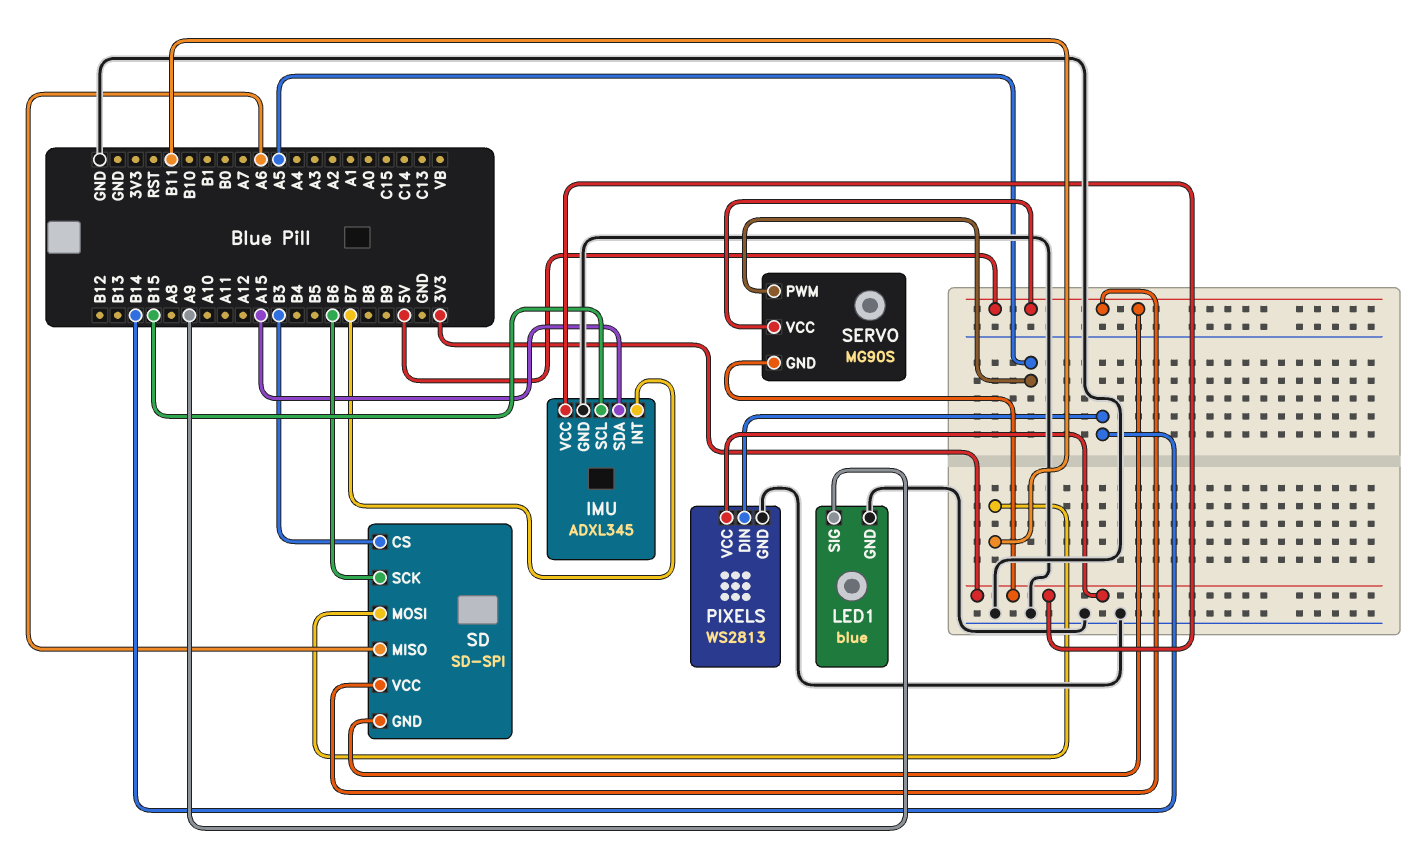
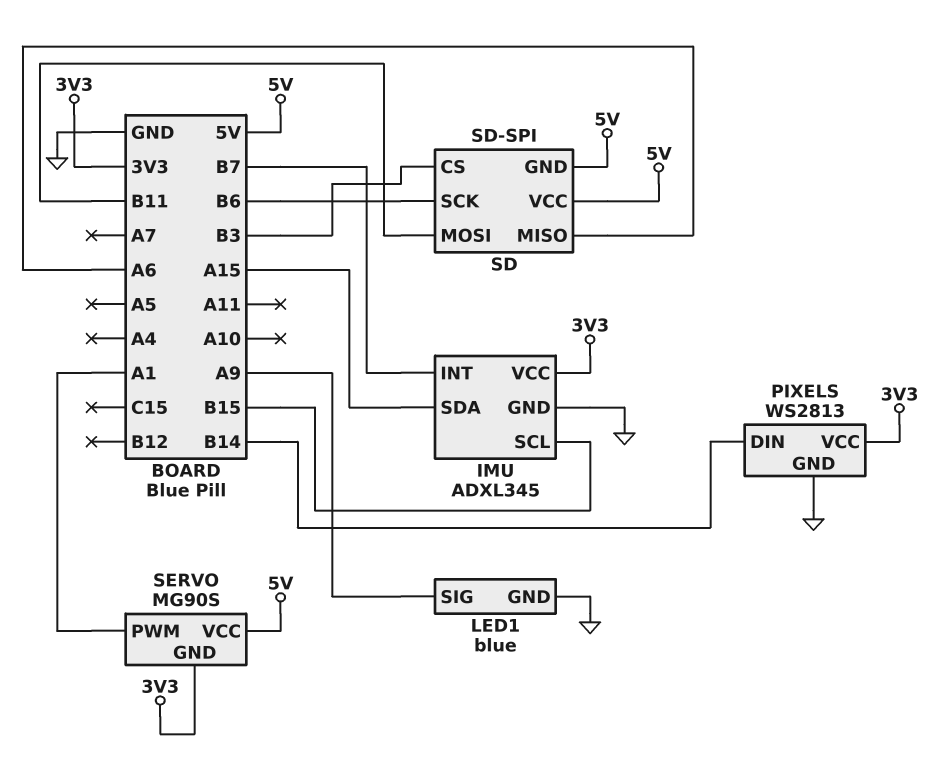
SERVO pin PWM: A5 -> A1

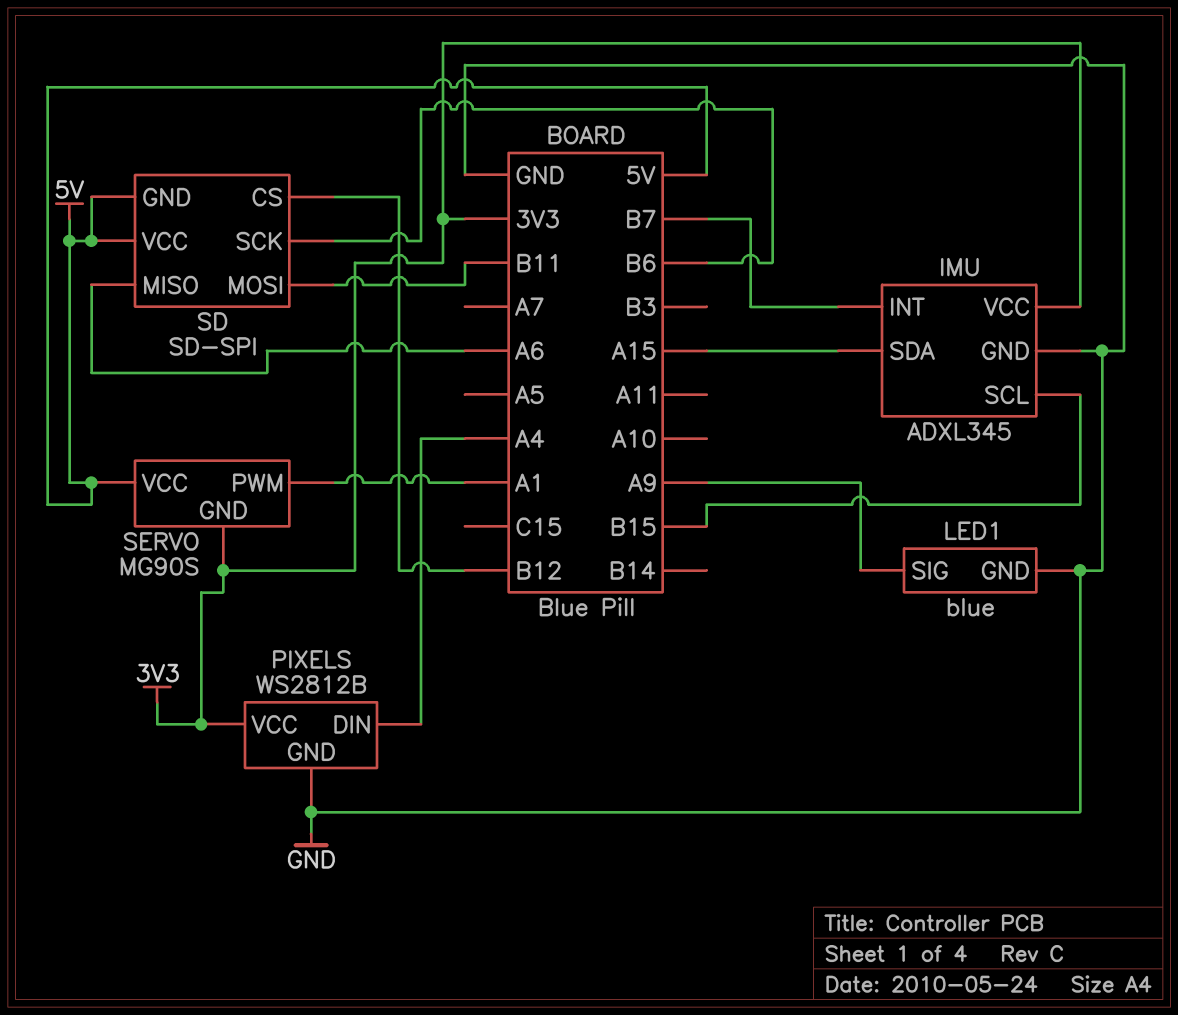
PIXELS: WS2813 -> WS2812B
PIXELS pin DIN: B14 -> A4
SD pin CS: B3 -> B12

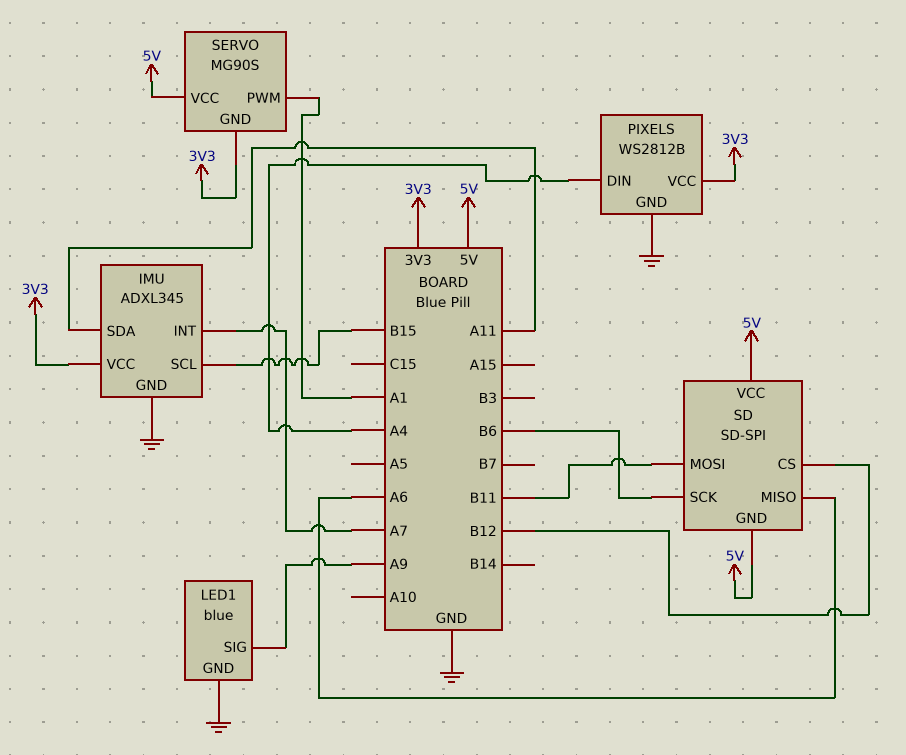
IMU pin INT: B7 -> A7
IMU pin SDA: A15 -> A11

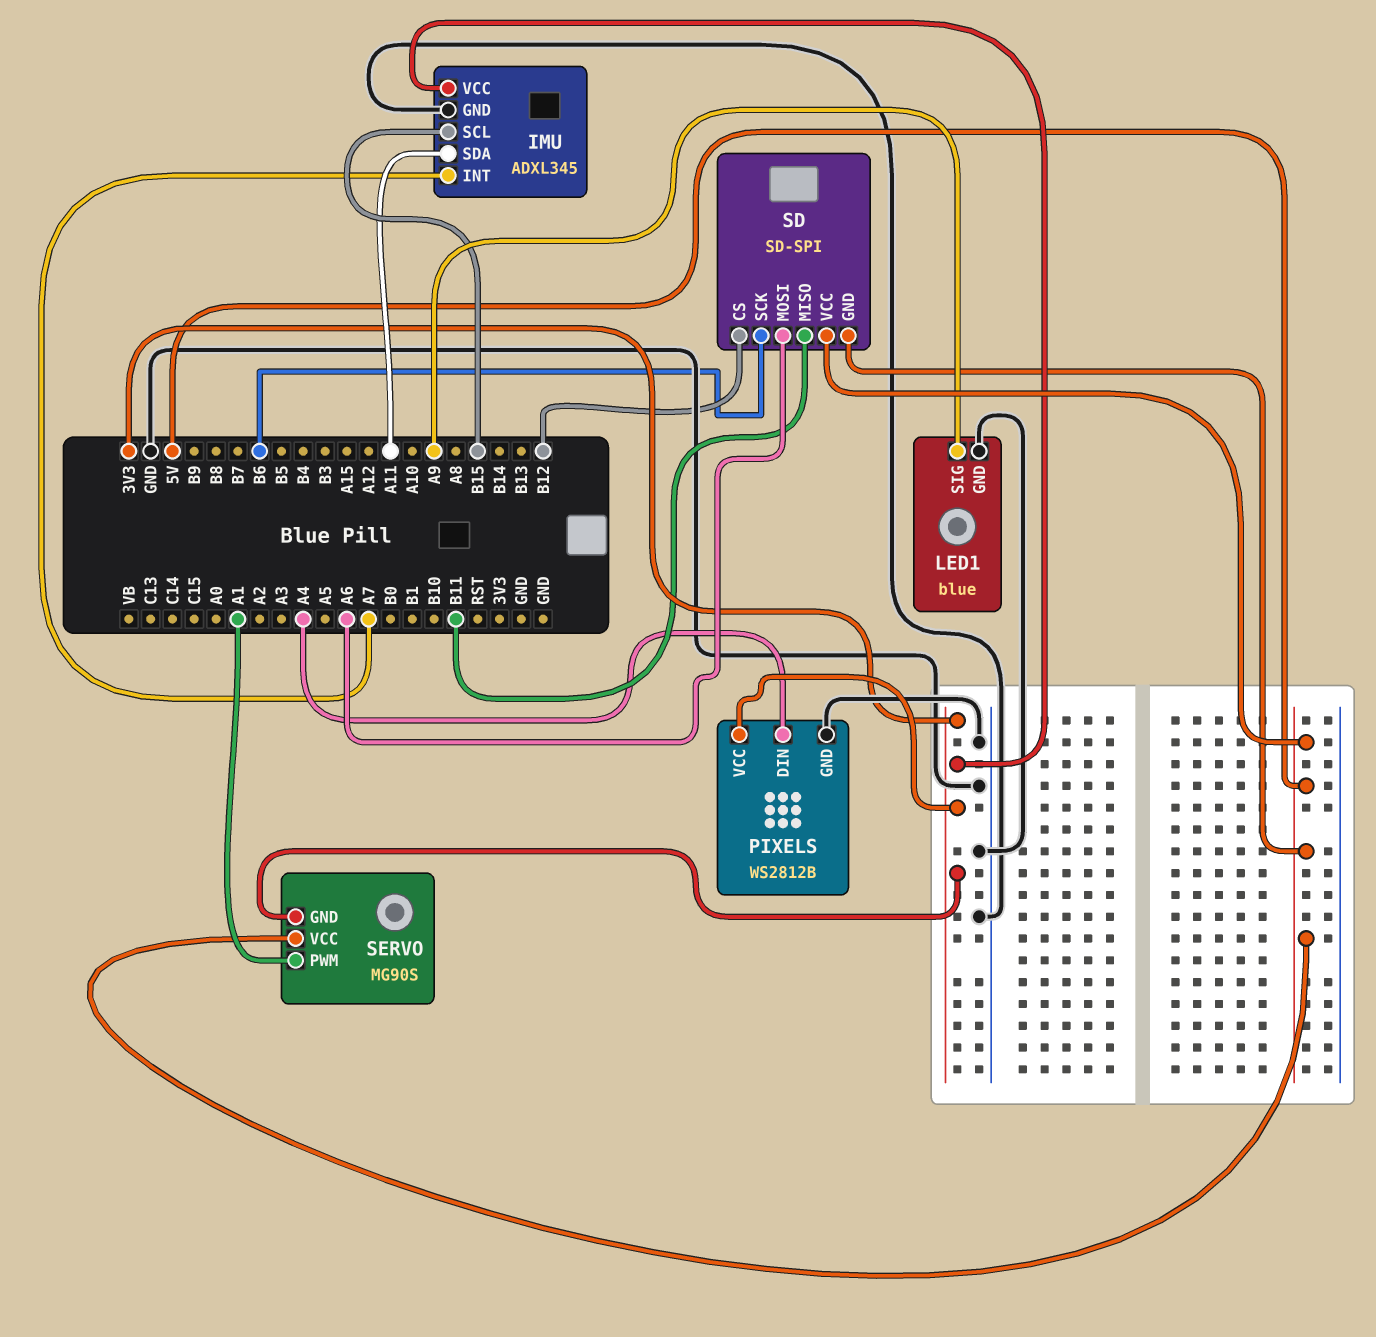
SD pin MISO: A6 -> B11
SD pin MOSI: B11 -> A6

